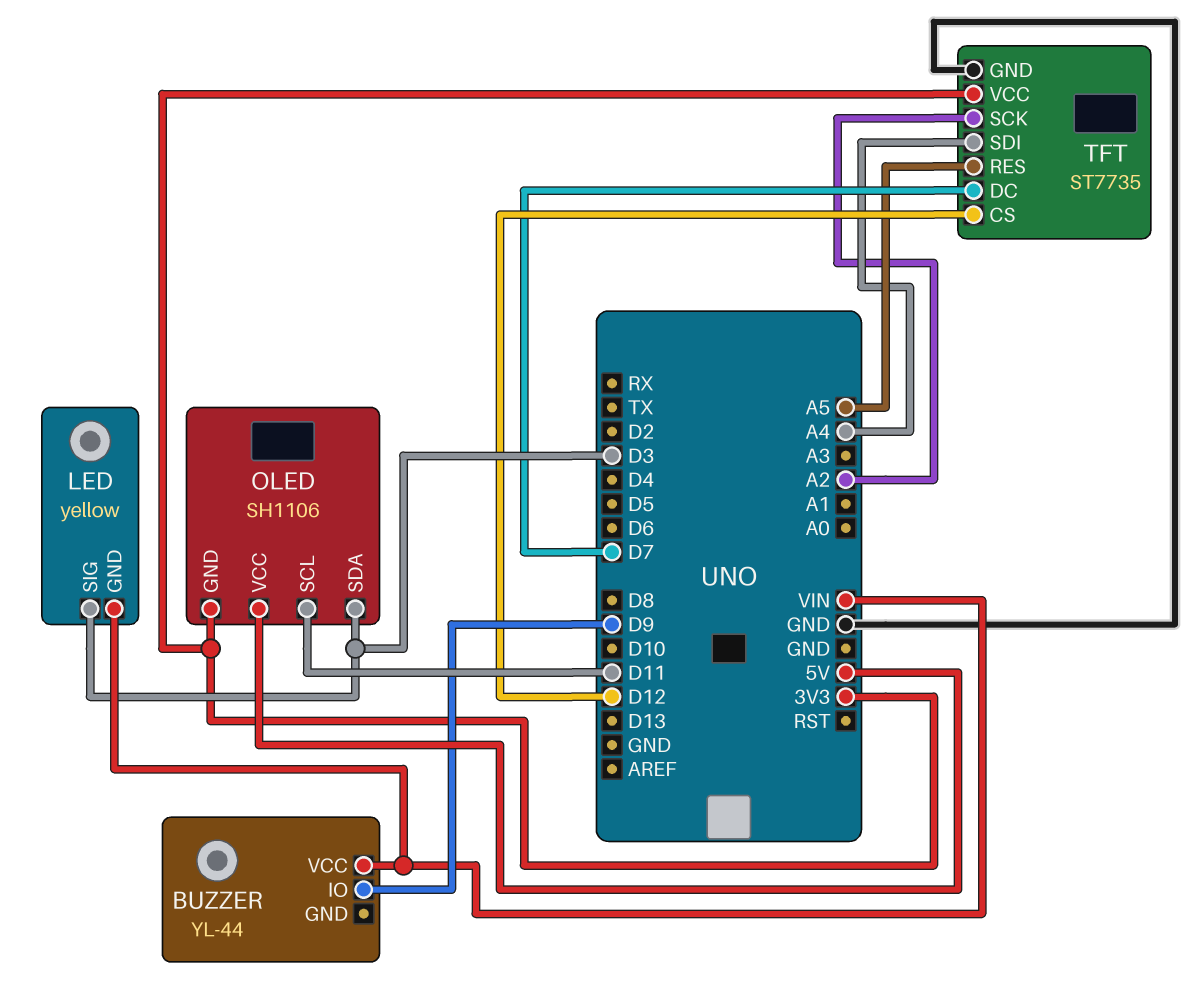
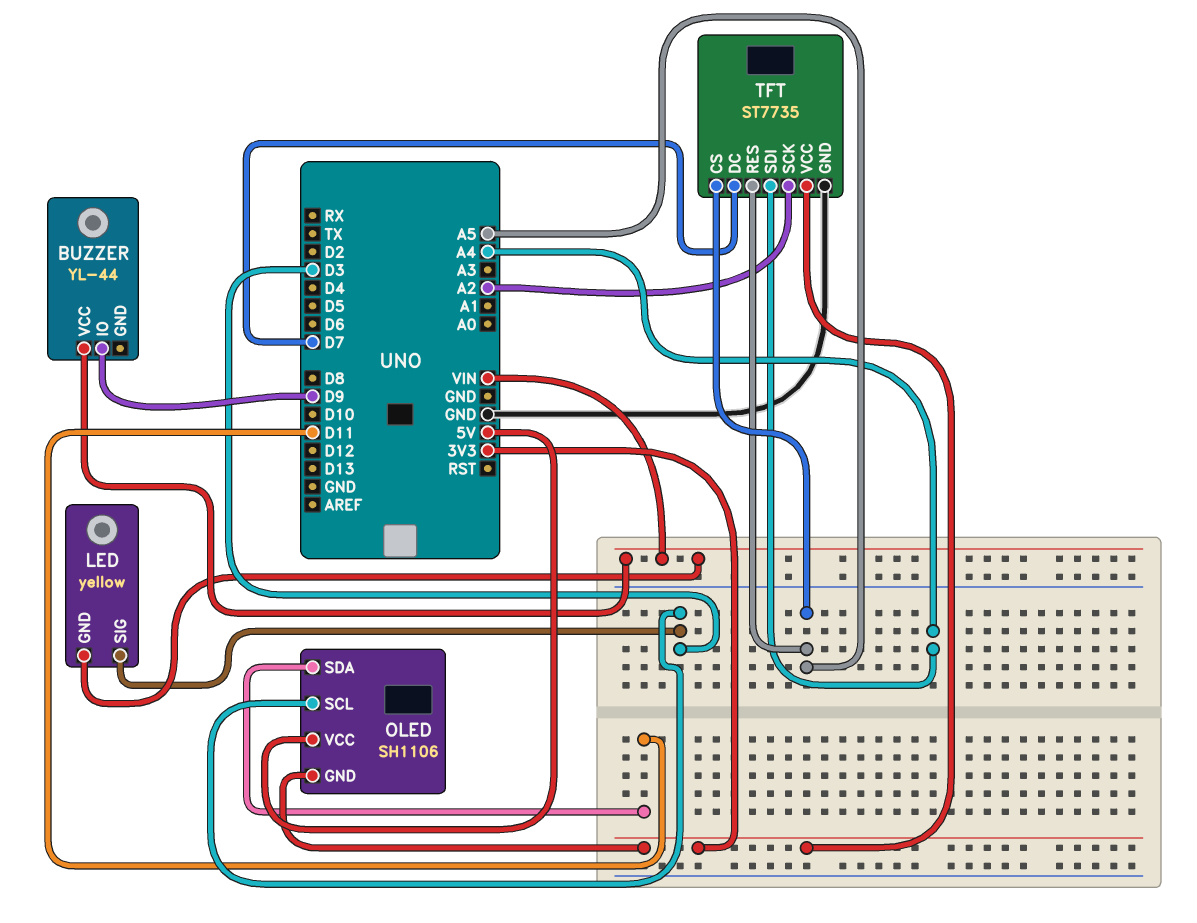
OLED pin SCL: D11 -> D3
OLED pin SDA: D3 -> D11
TFT pin CS: D12 -> A5

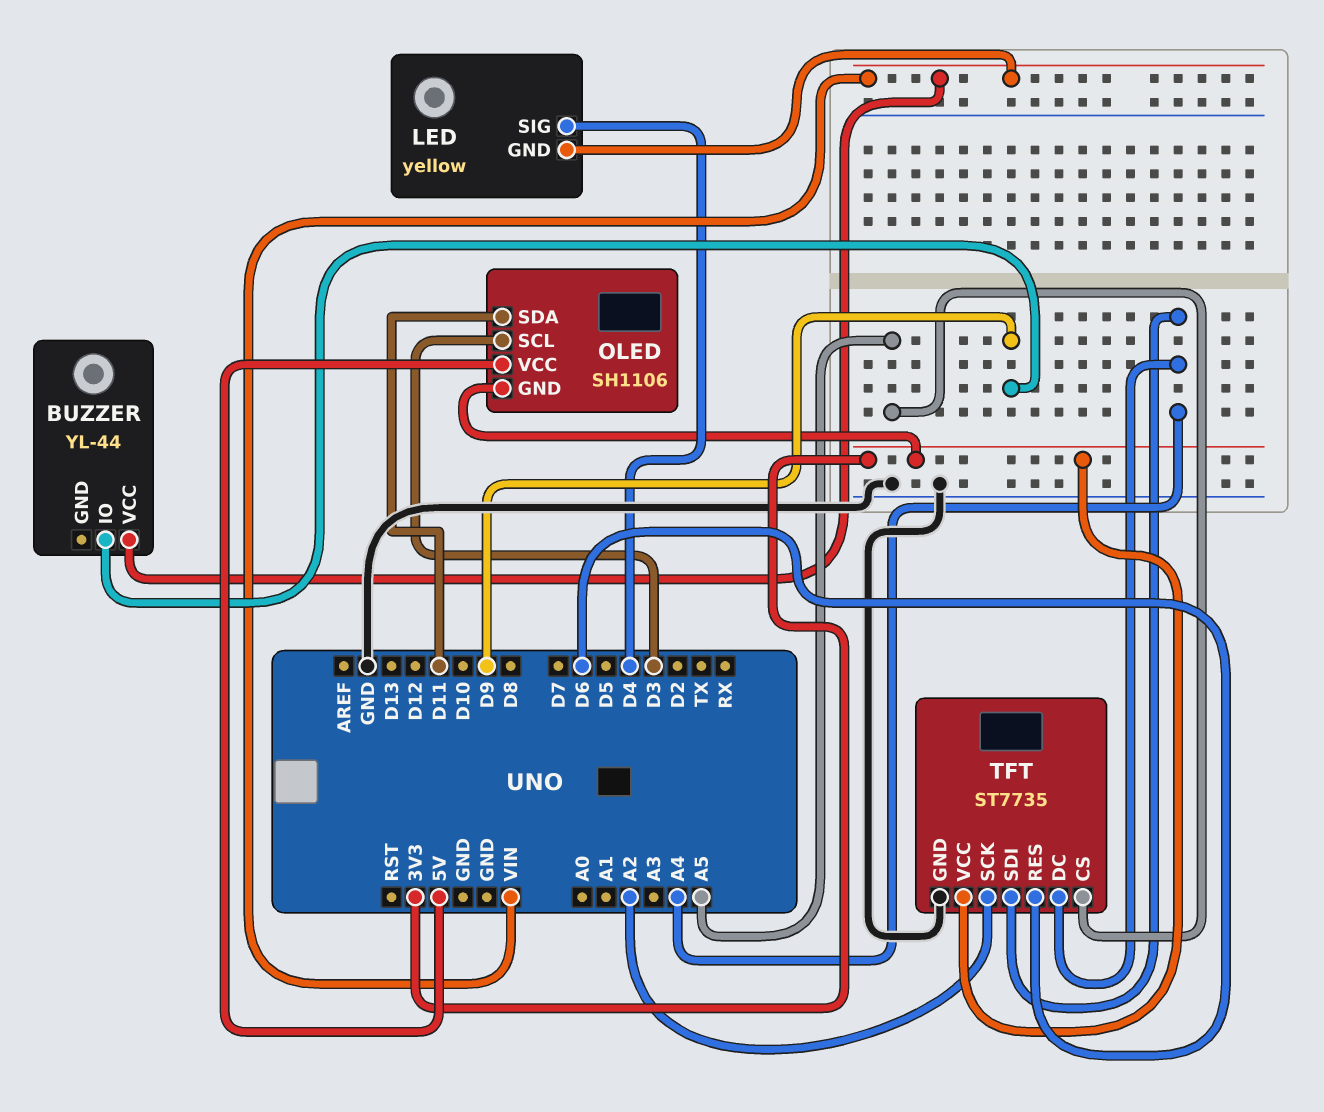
LED pin SIG: D3 -> D4
TFT pin DC: D7 -> A4
TFT pin RES: A5 -> D6

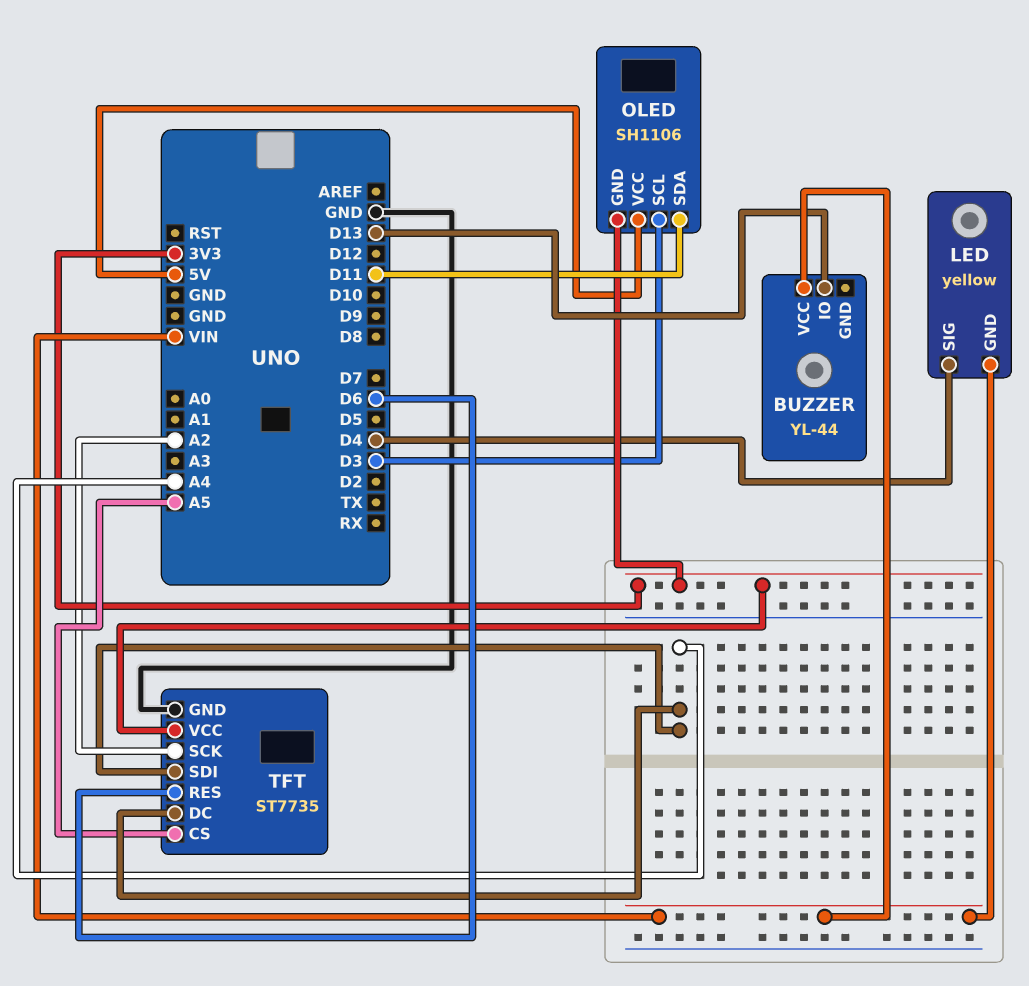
BUZZER pin IO: D9 -> D13

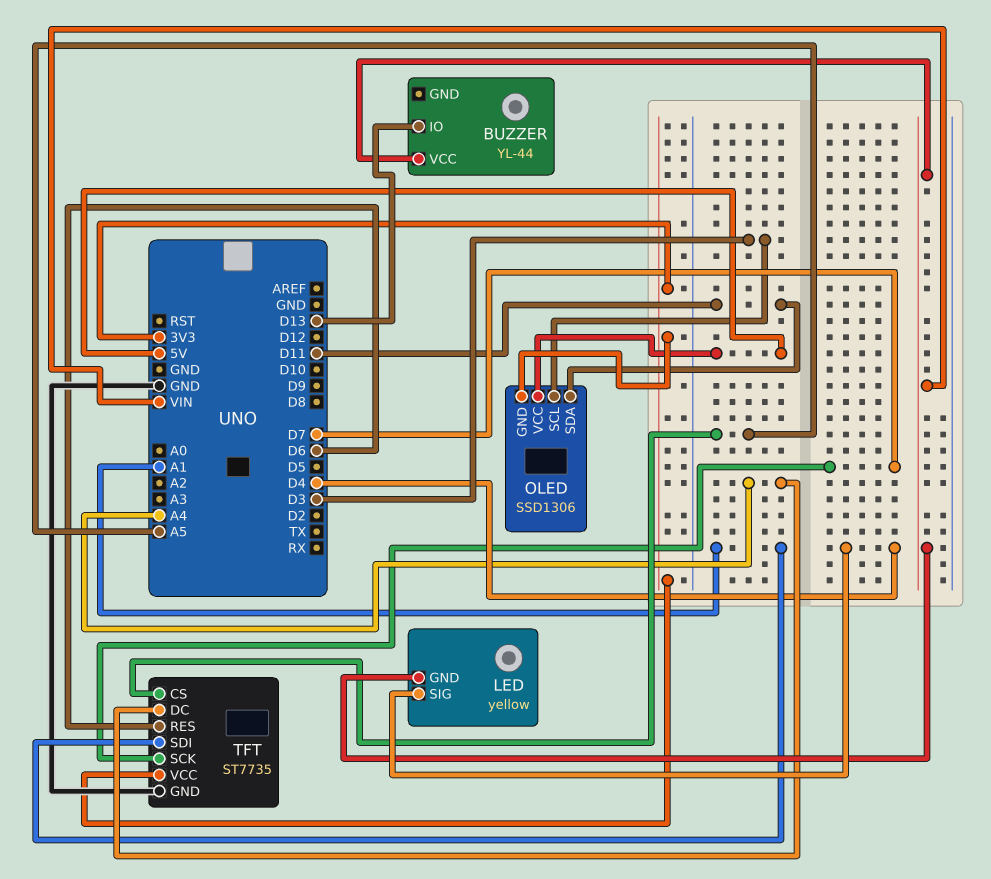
OLED: SH1106 -> SSD1306
TFT pin SCK: A2 -> D7
TFT pin SDI: A4 -> A1

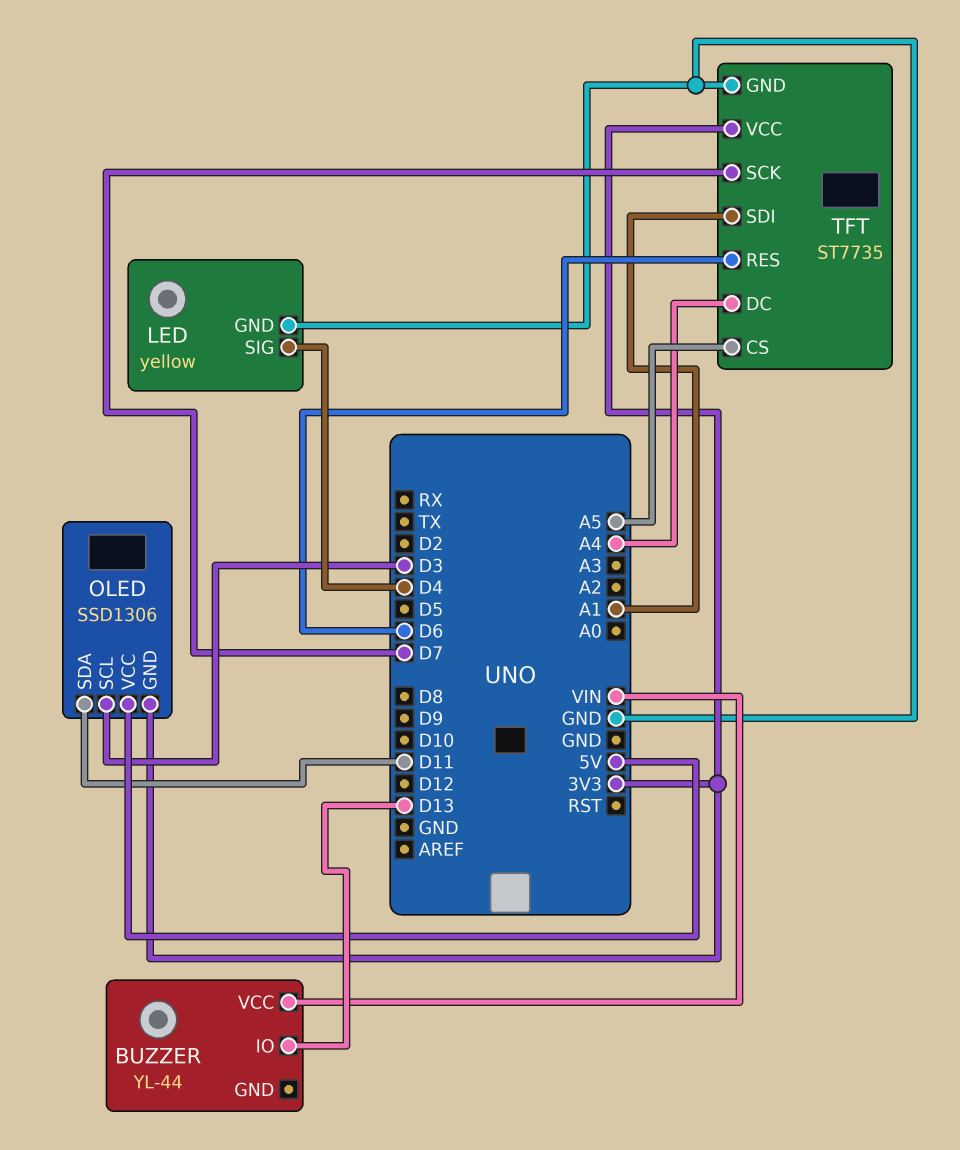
LED pin GND: VIN -> GND

